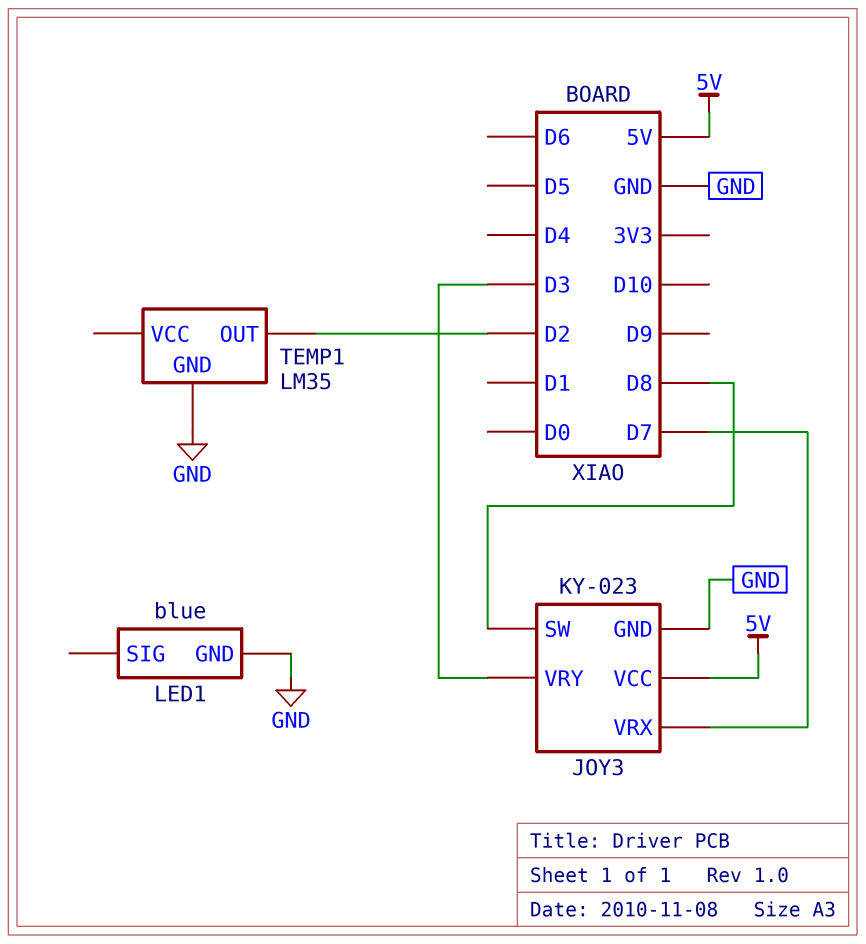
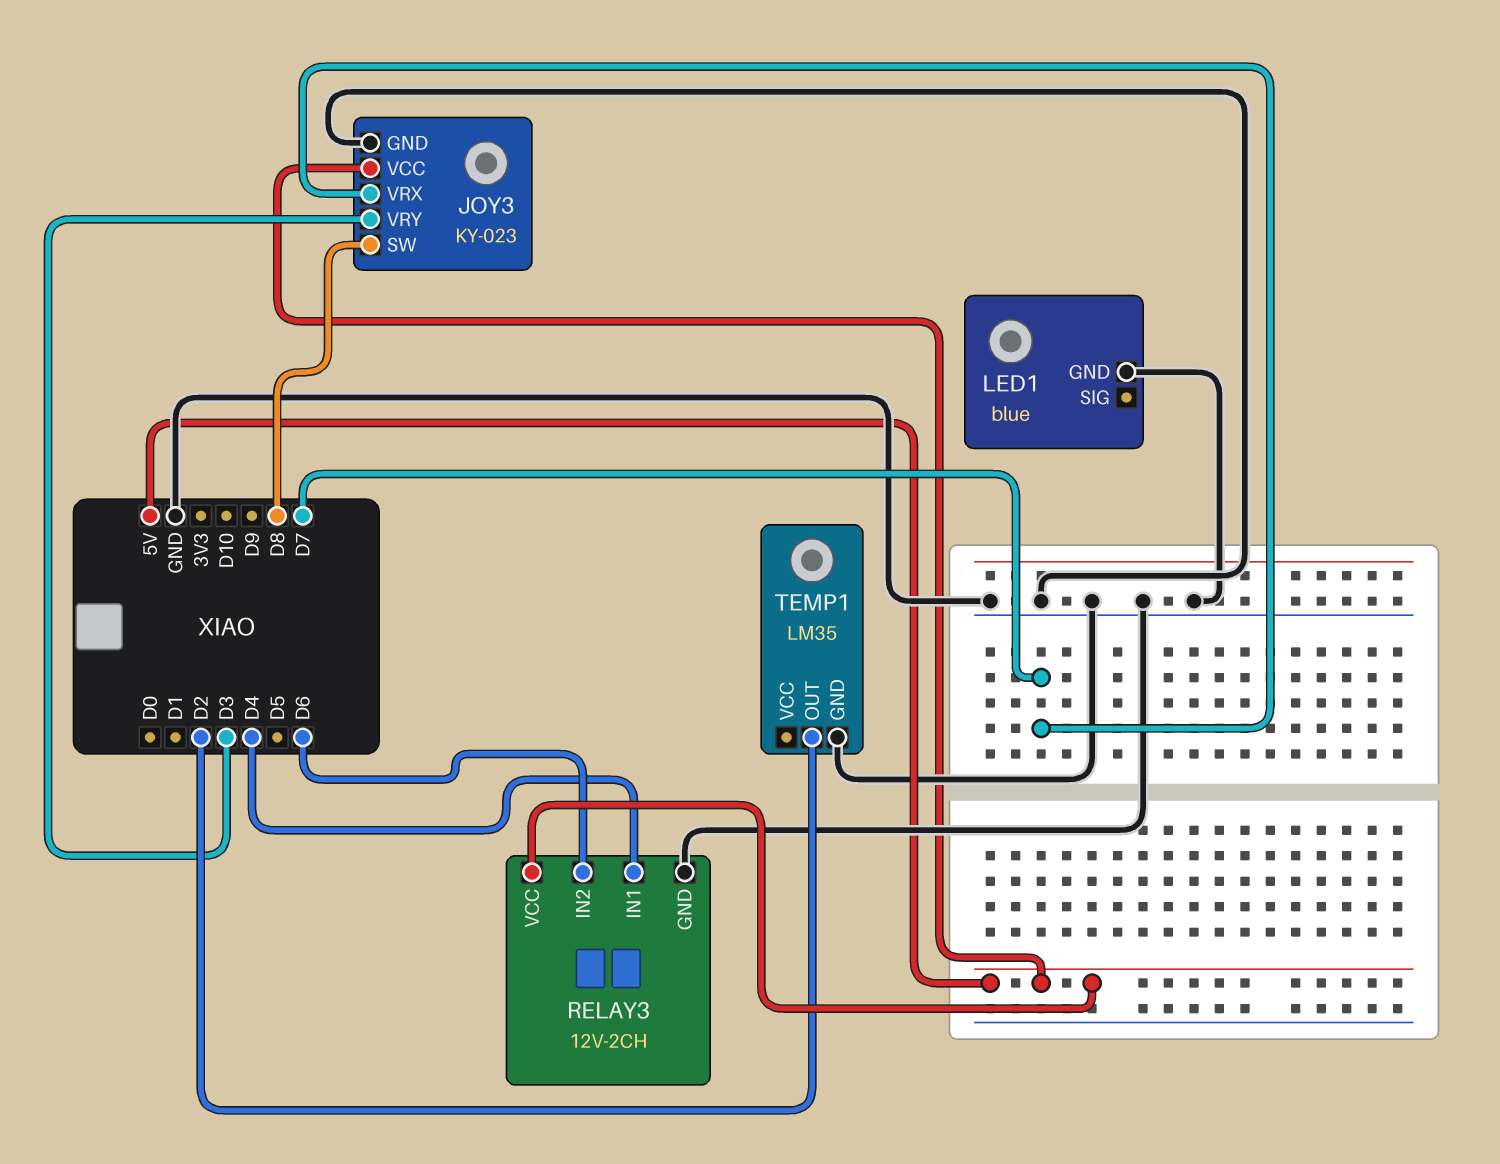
RELAY3: none -> 12V-2CH
RELAY3 pin GND: none -> GND
RELAY3 pin IN1: none -> D4
RELAY3 pin IN2: none -> D6
RELAY3 pin VCC: none -> 5V

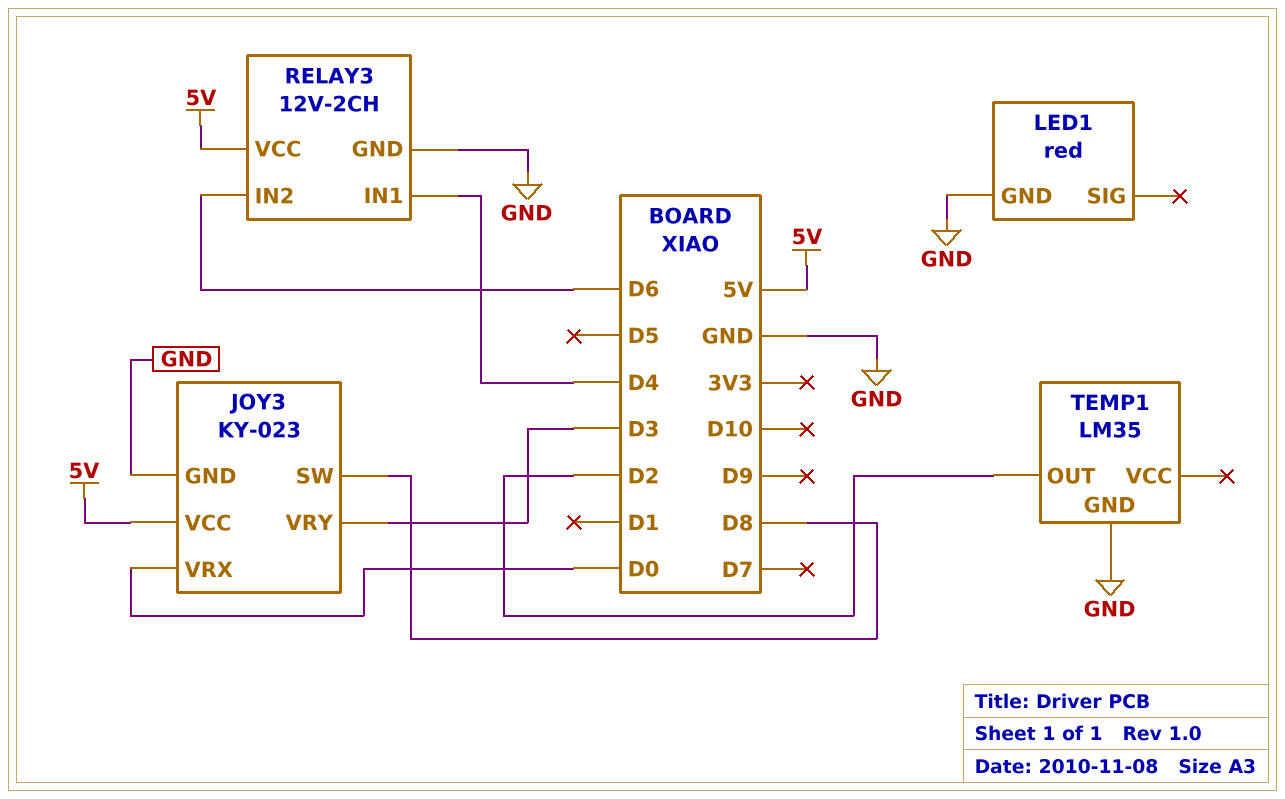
JOY3 pin VRX: D7 -> D0
LED1: blue -> red

